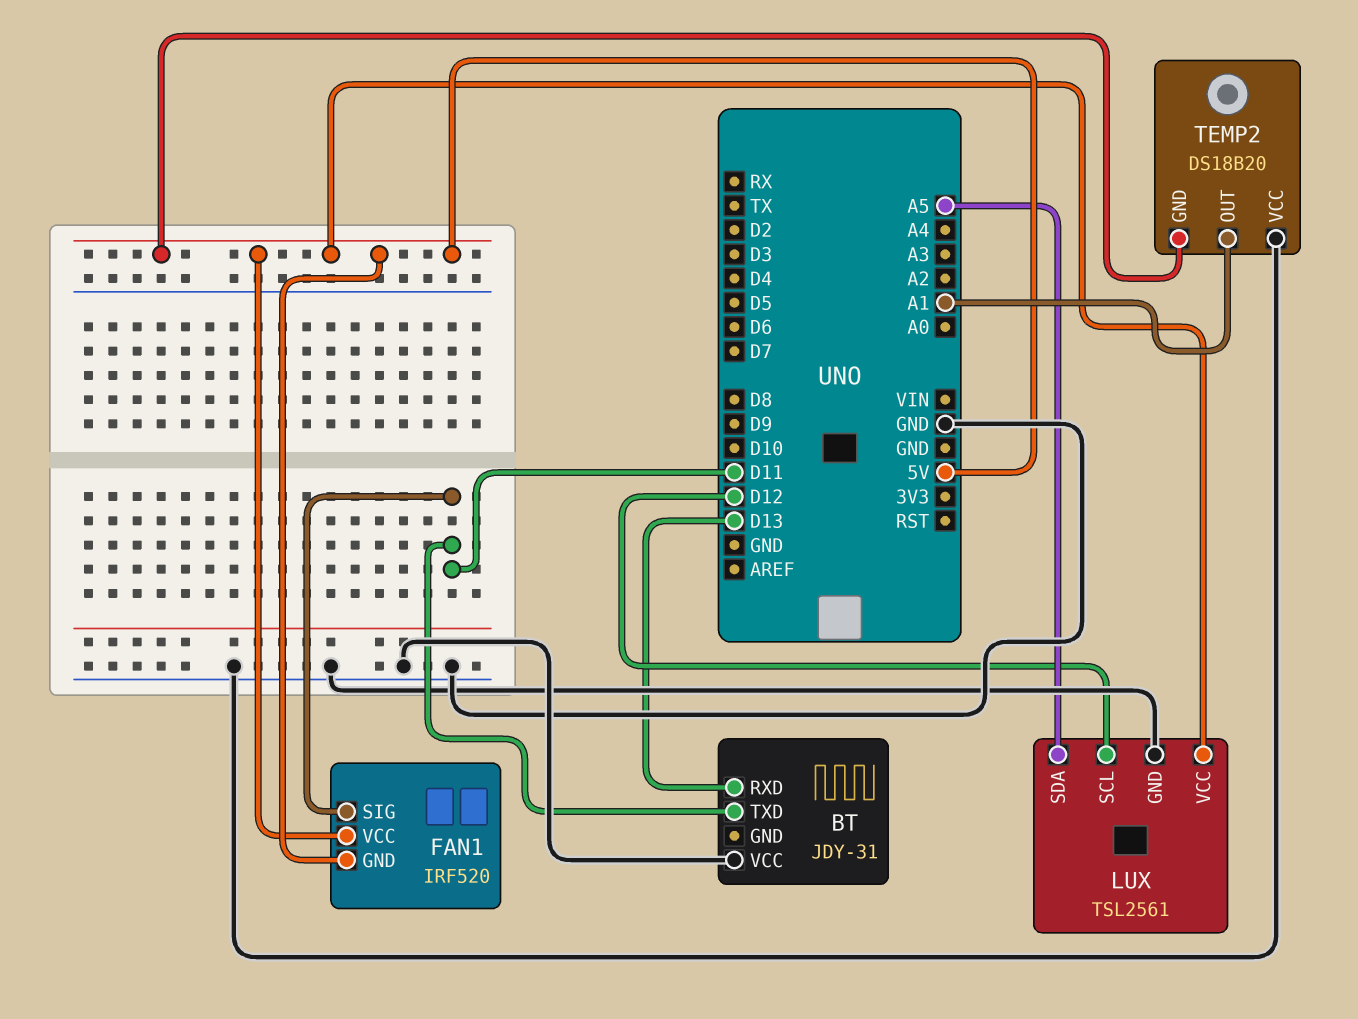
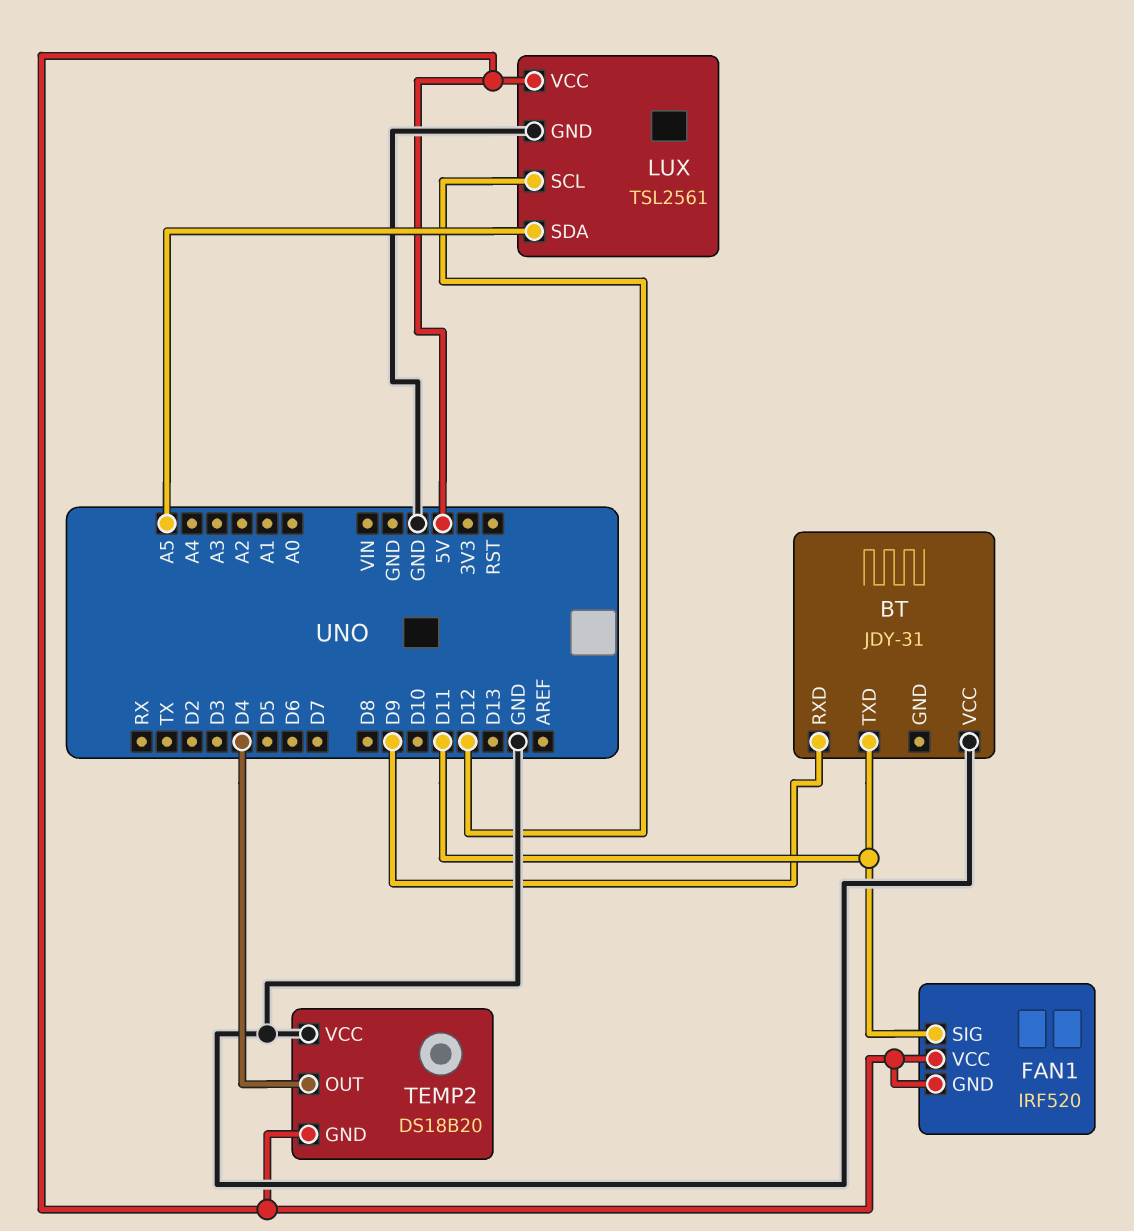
BT pin RXD: D13 -> D9
TEMP2 pin OUT: A1 -> D4

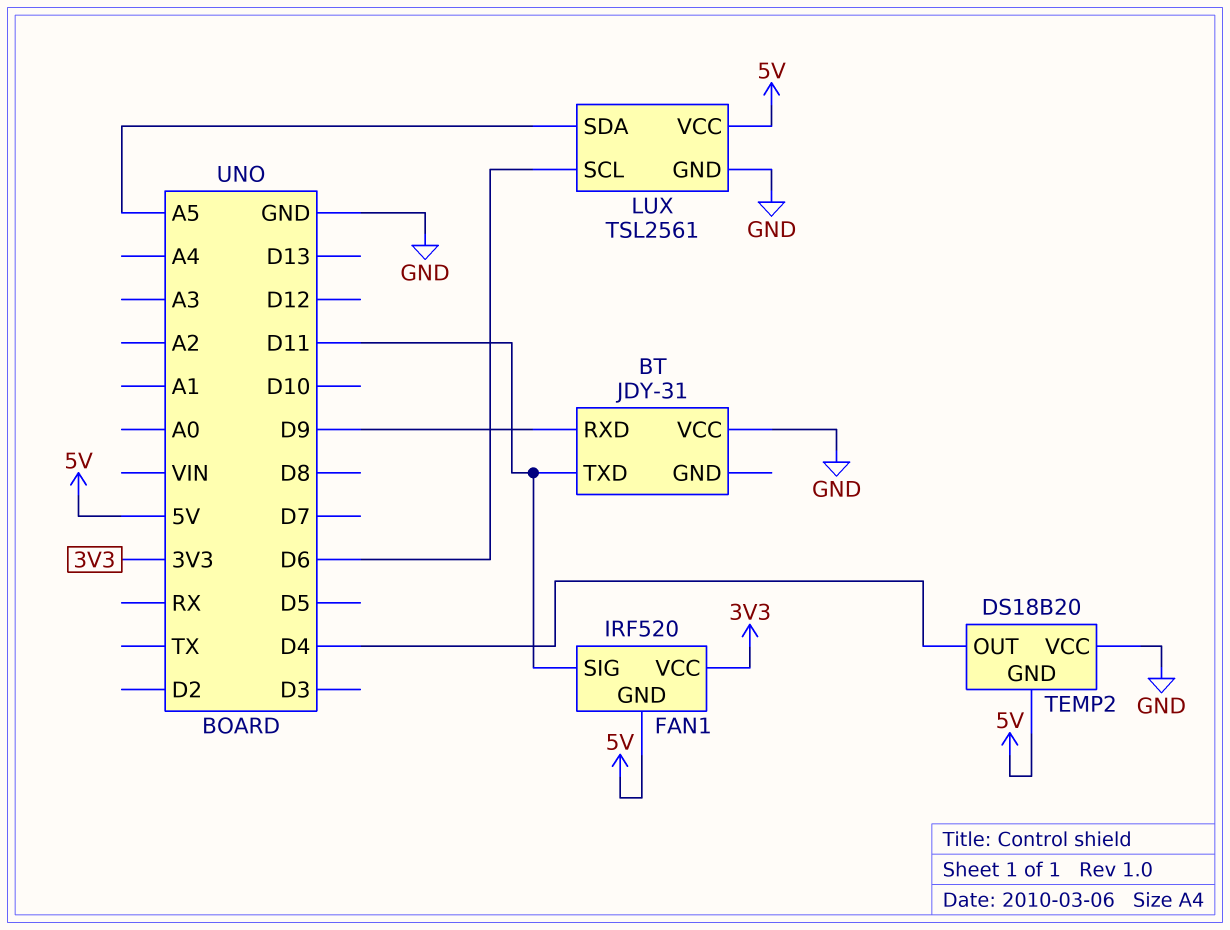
FAN1 pin VCC: 5V -> 3V3
LUX pin SCL: D12 -> D6

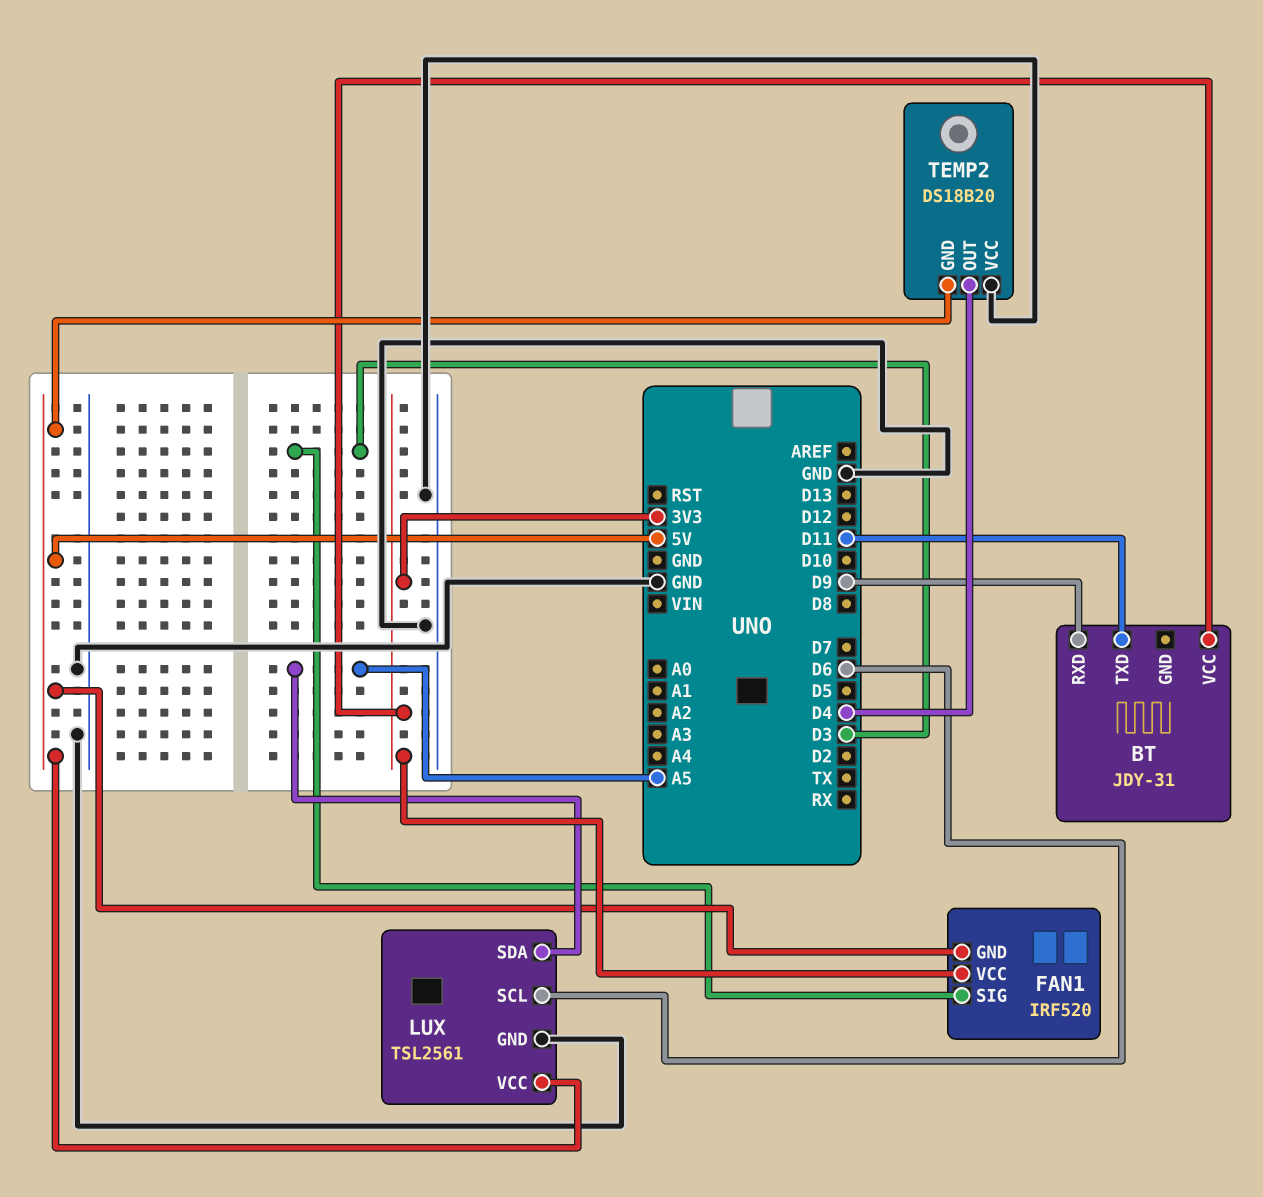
BT pin VCC: GND -> 3V3
FAN1 pin SIG: D11 -> D3

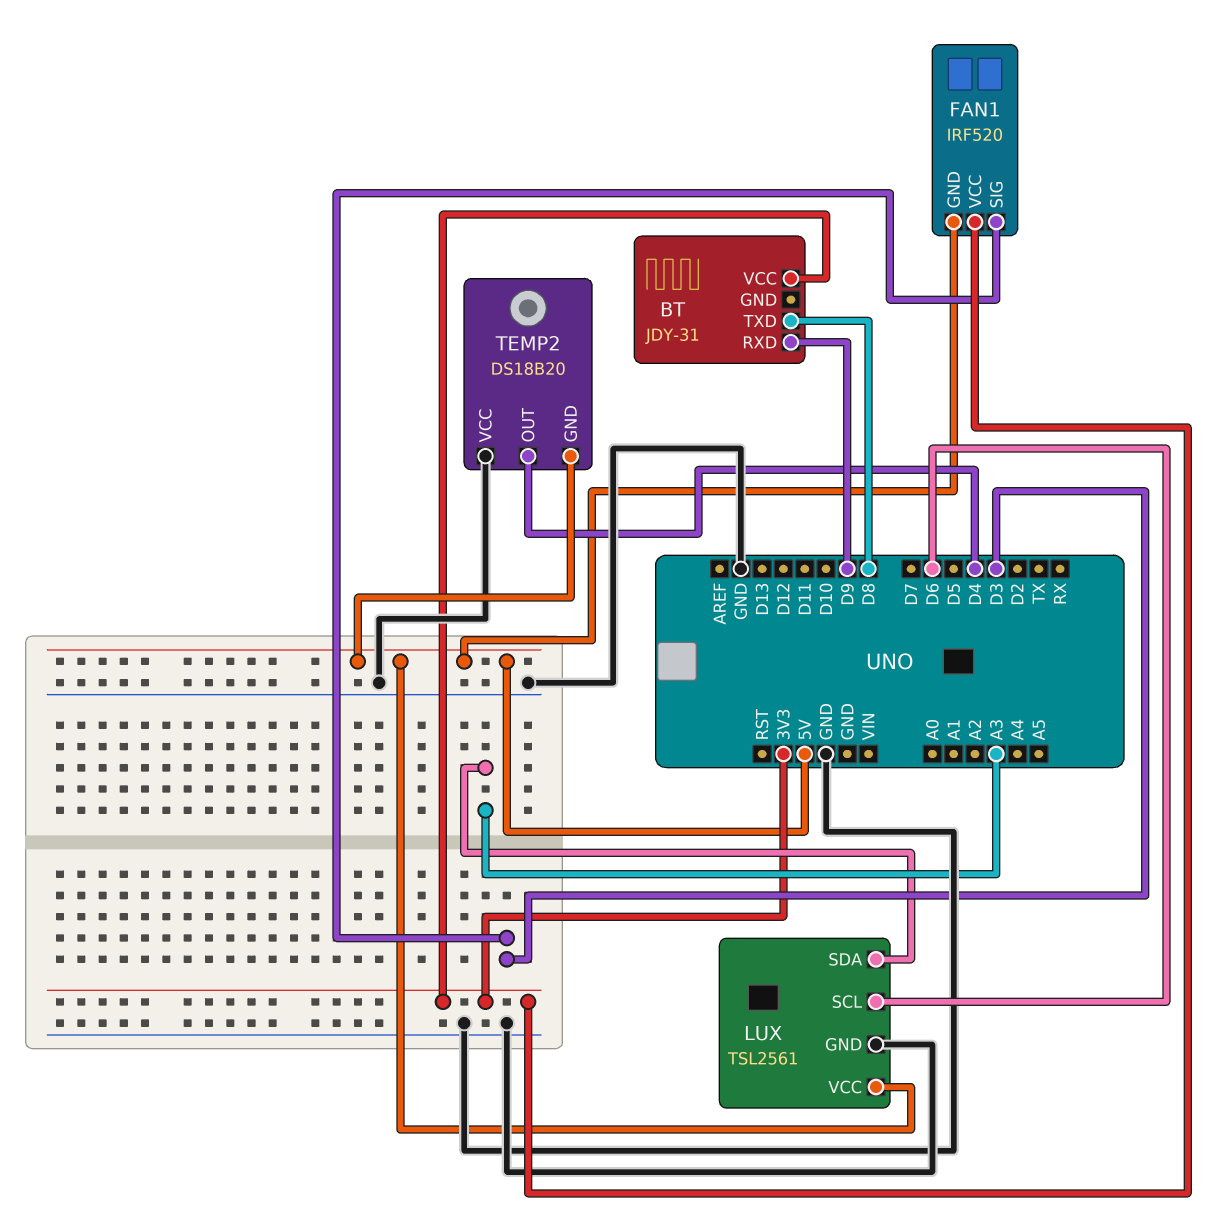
BT pin TXD: D11 -> D8
LUX pin SDA: A5 -> A3

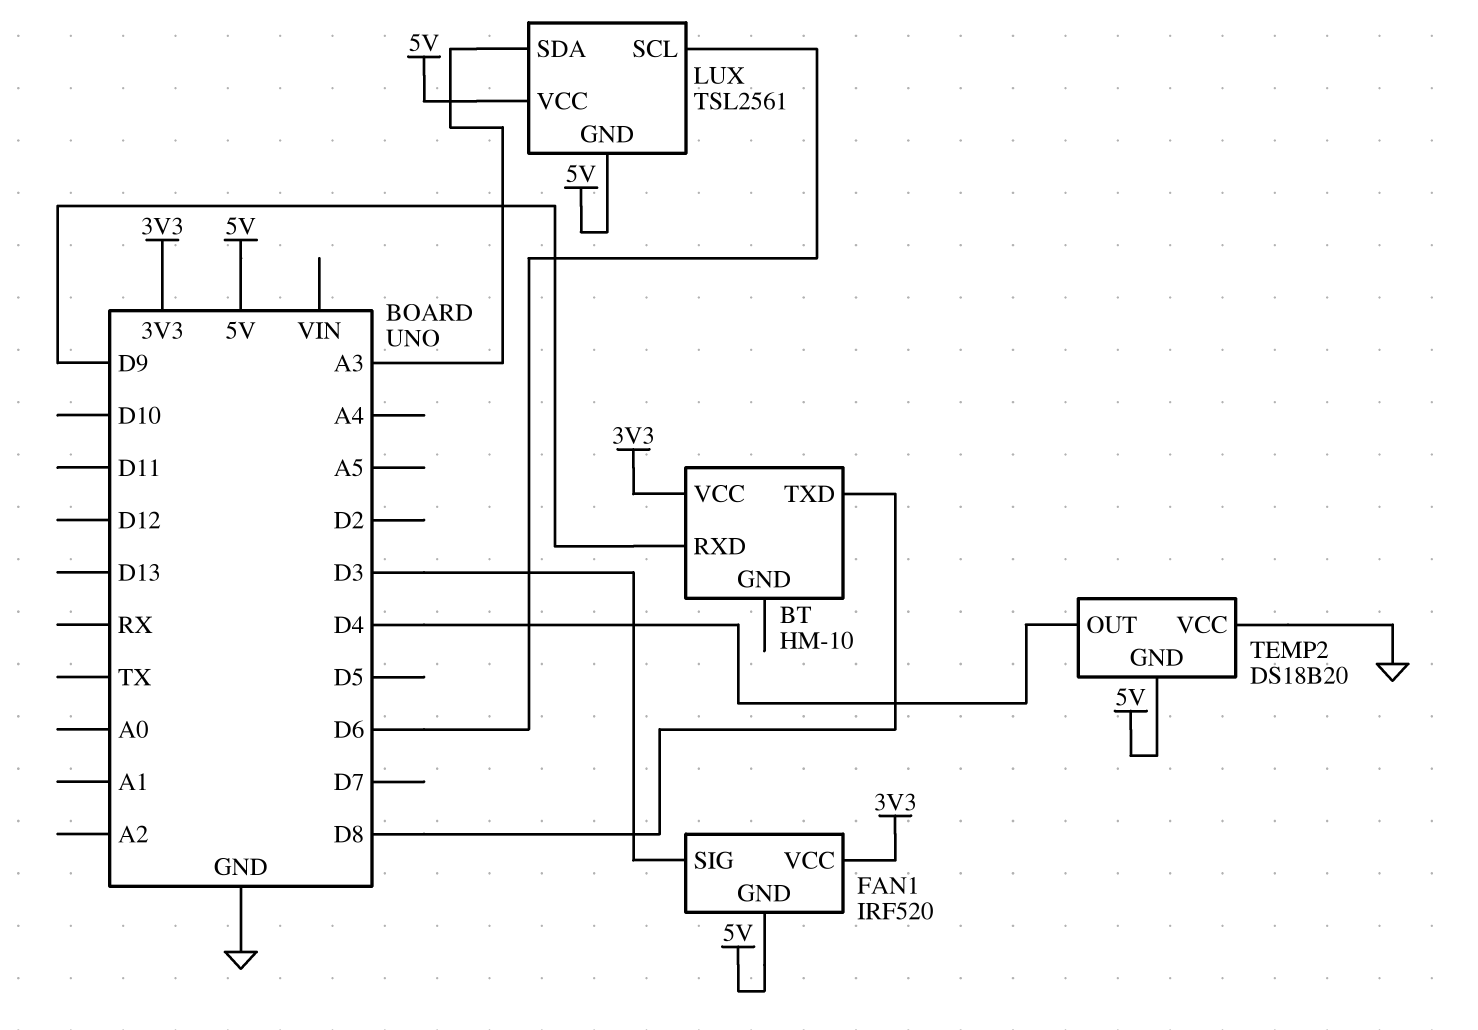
BT: JDY-31 -> HM-10
LUX pin GND: GND -> 5V

